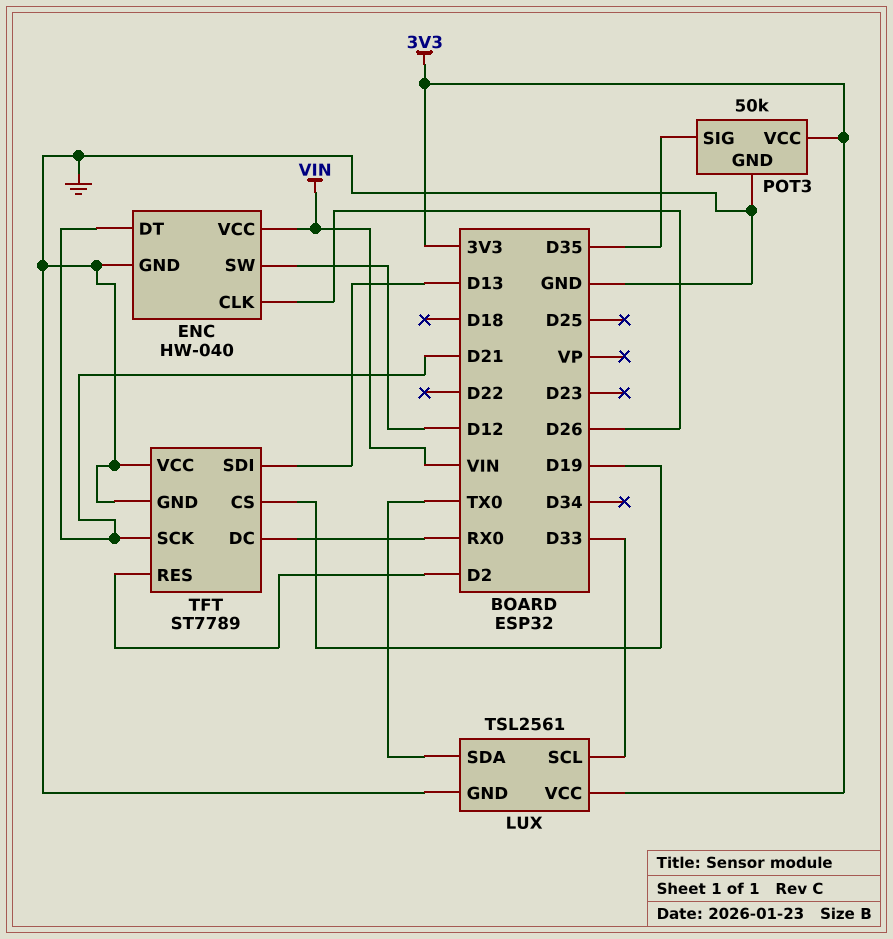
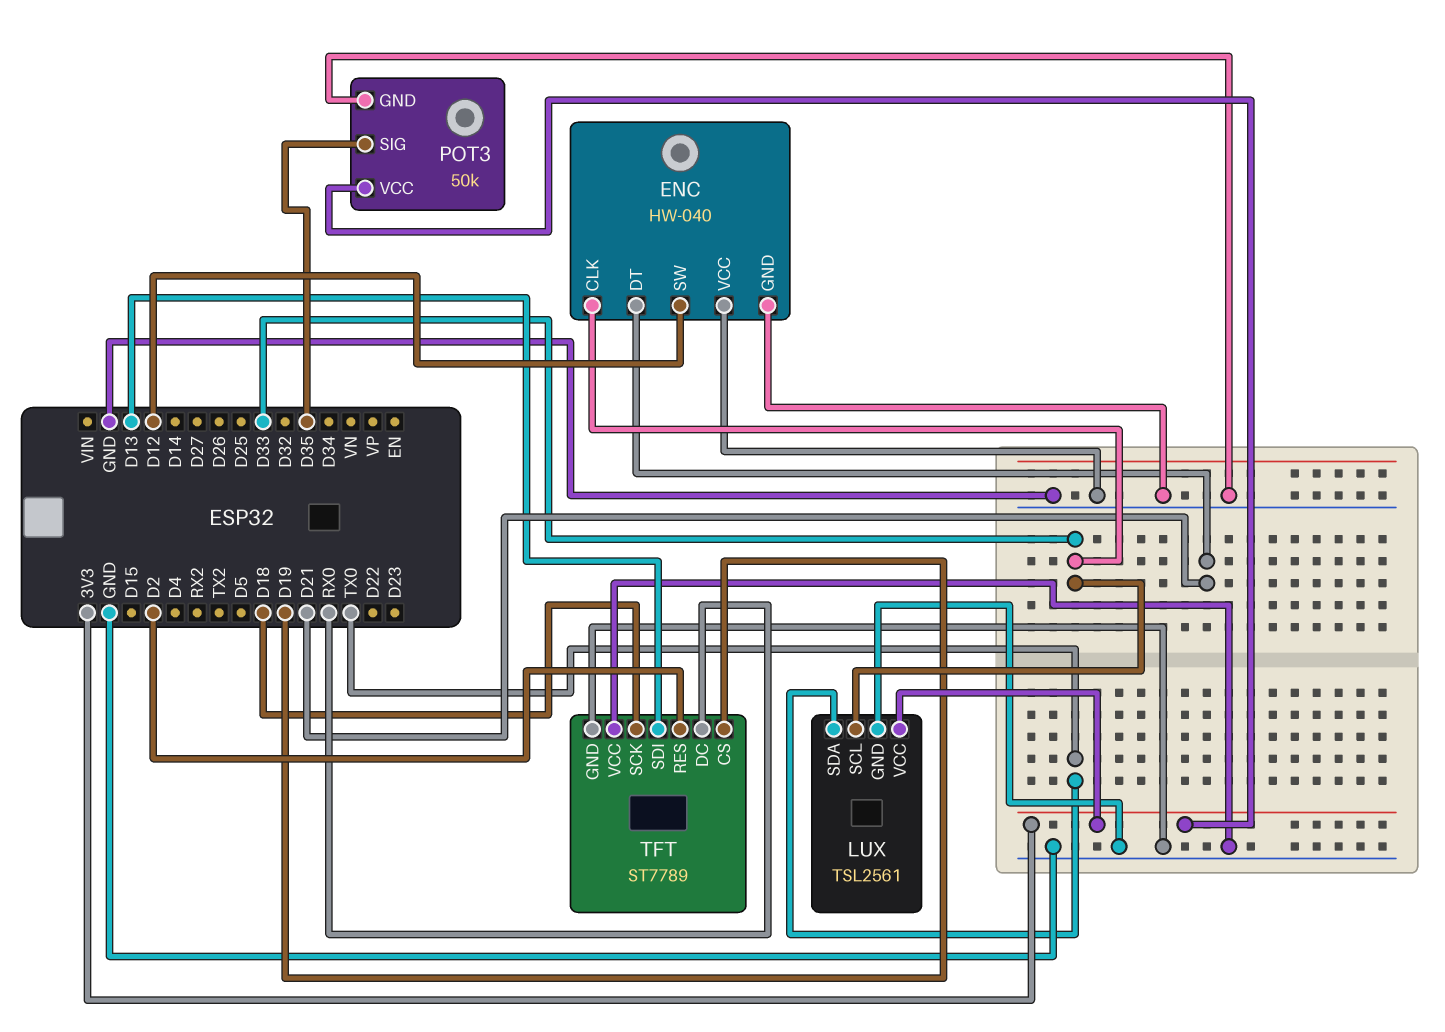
ENC pin CLK: D26 -> D33
ENC pin VCC: VIN -> GND
TFT pin SCK: D21 -> D18

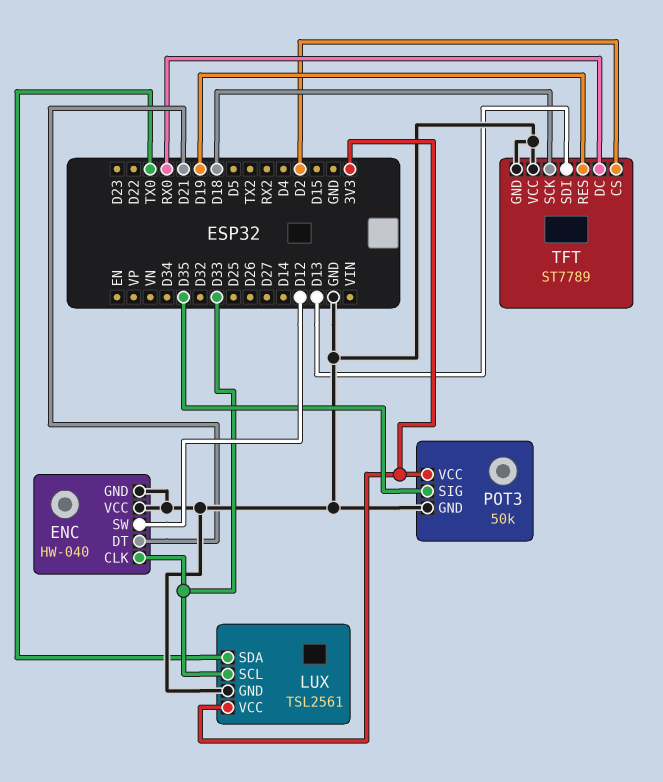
TFT pin CS: D19 -> D2
TFT pin RES: D2 -> D19

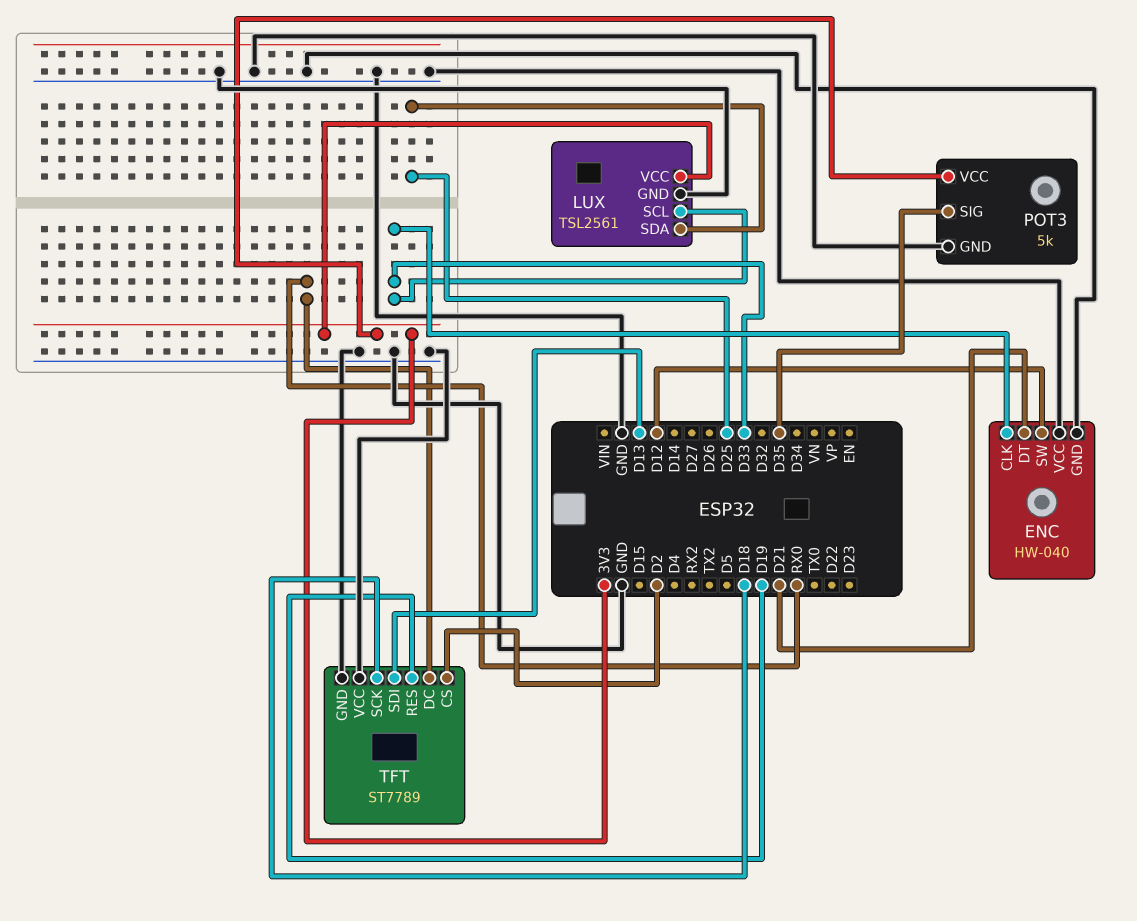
LUX pin SDA: TX0 -> D25
POT3: 50k -> 5k

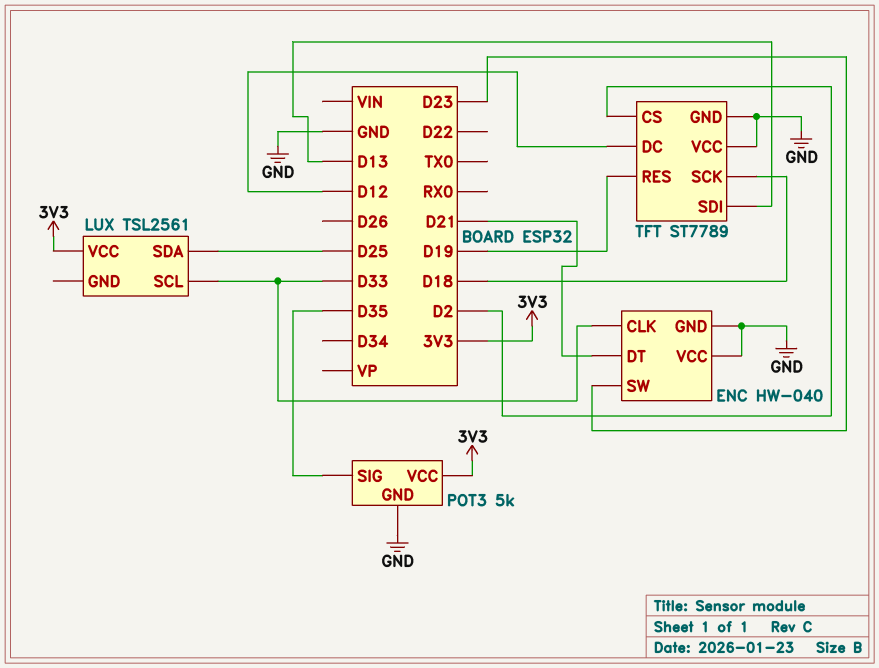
ENC pin SW: D12 -> D23
LUX pin GND: GND -> none
TFT pin DC: RX0 -> D12

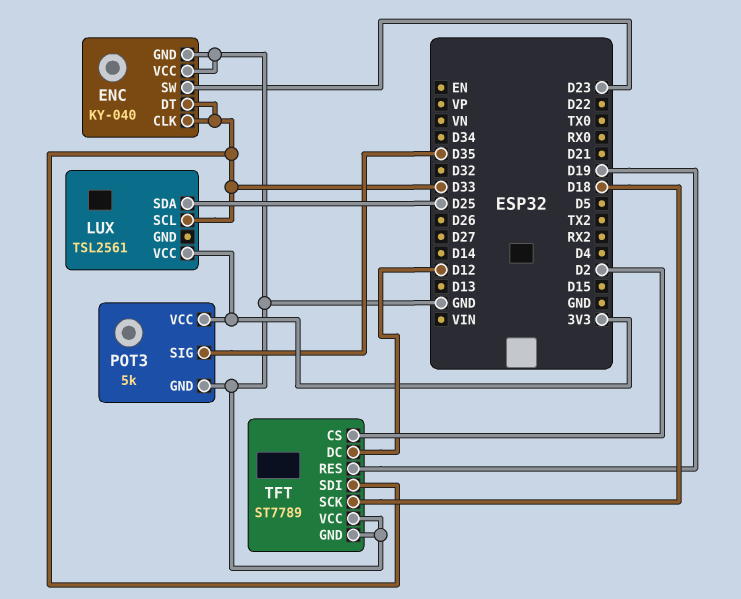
ENC: HW-040 -> KY-040
ENC pin DT: D21 -> D33
TFT pin SDI: D13 -> D33

